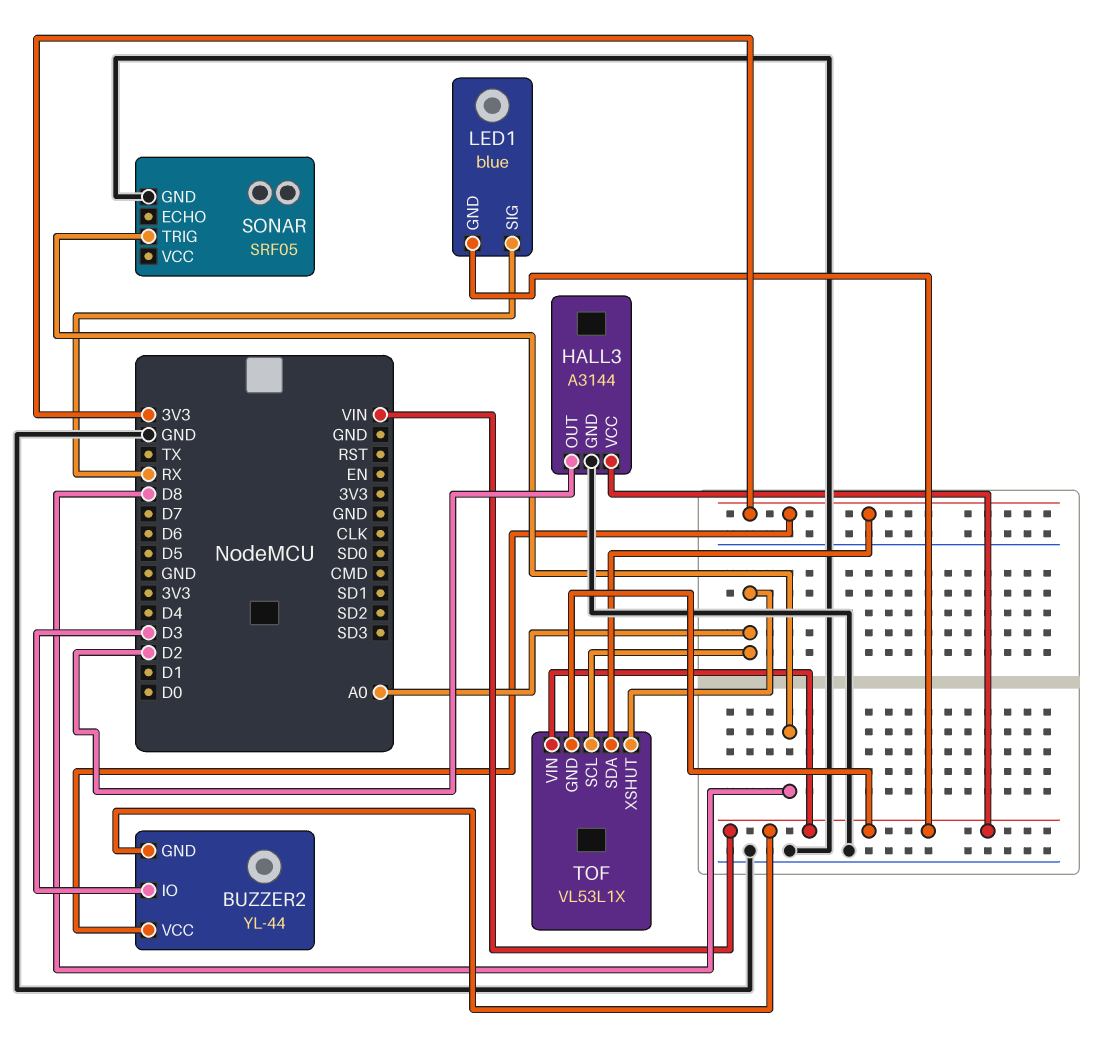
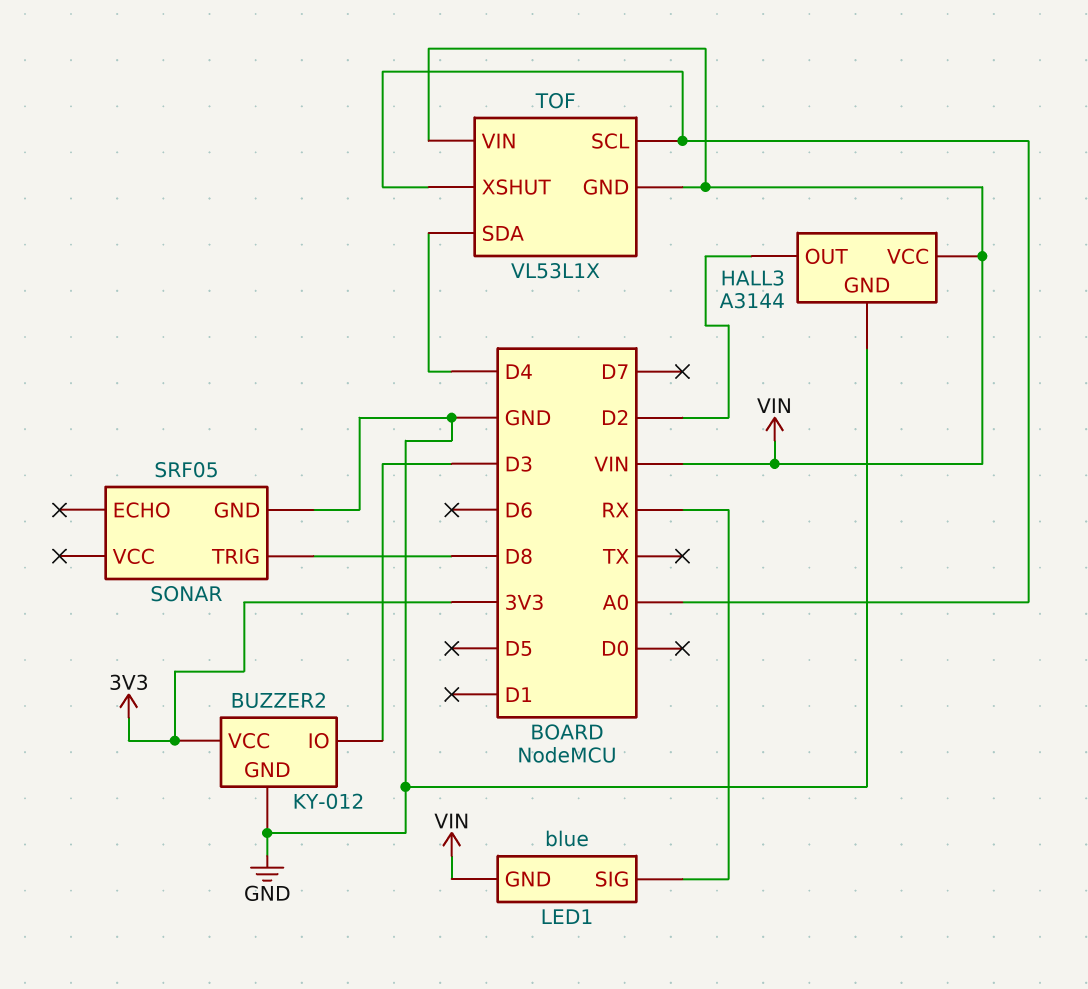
BUZZER2: YL-44 -> KY-012
BUZZER2 pin GND: VIN -> GND
TOF pin SDA: 3V3 -> D4

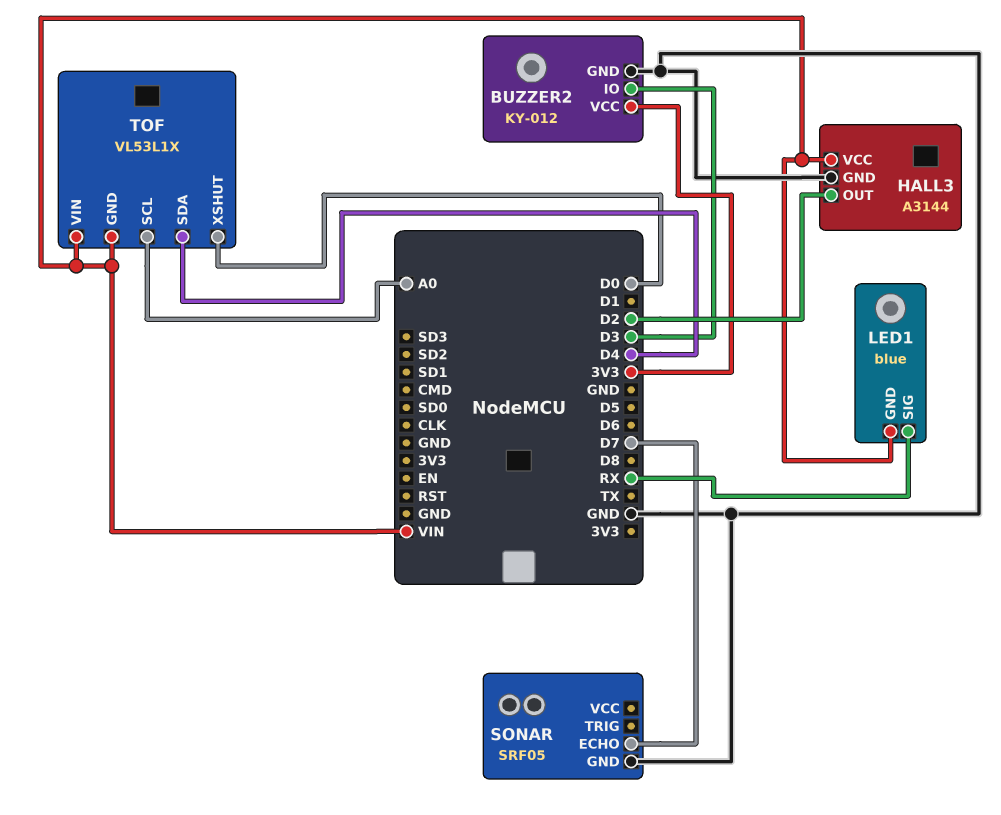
SONAR pin ECHO: none -> D7
SONAR pin TRIG: D8 -> none
TOF pin XSHUT: A0 -> D0

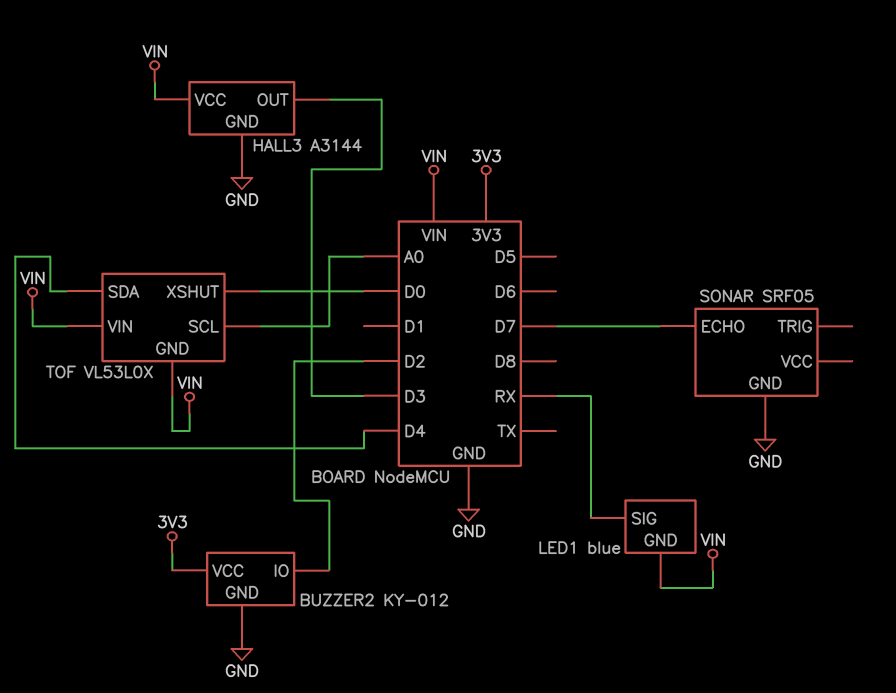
BUZZER2 pin IO: D3 -> D2
HALL3 pin OUT: D2 -> D3
TOF: VL53L1X -> VL53L0X

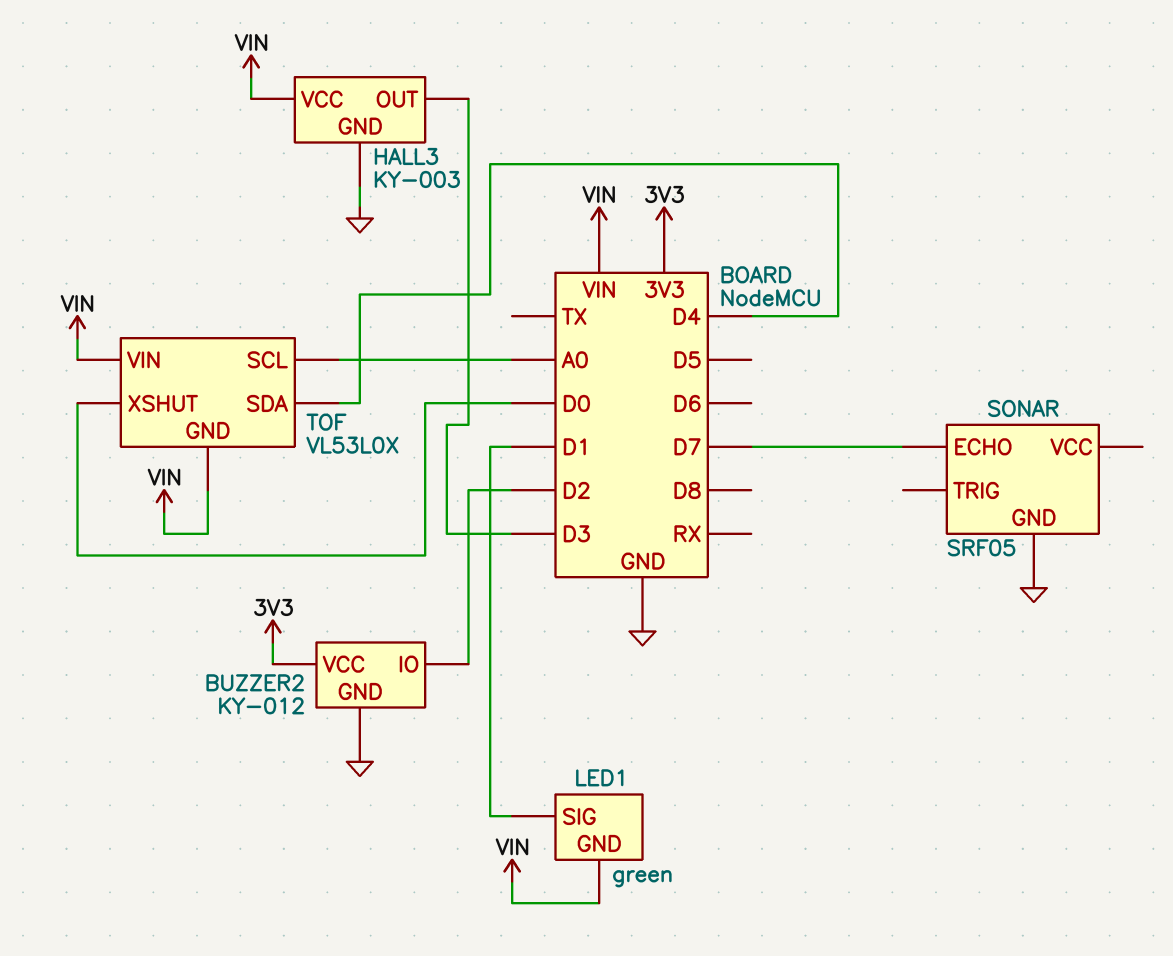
HALL3: A3144 -> KY-003
LED1: blue -> green
LED1 pin SIG: RX -> D1

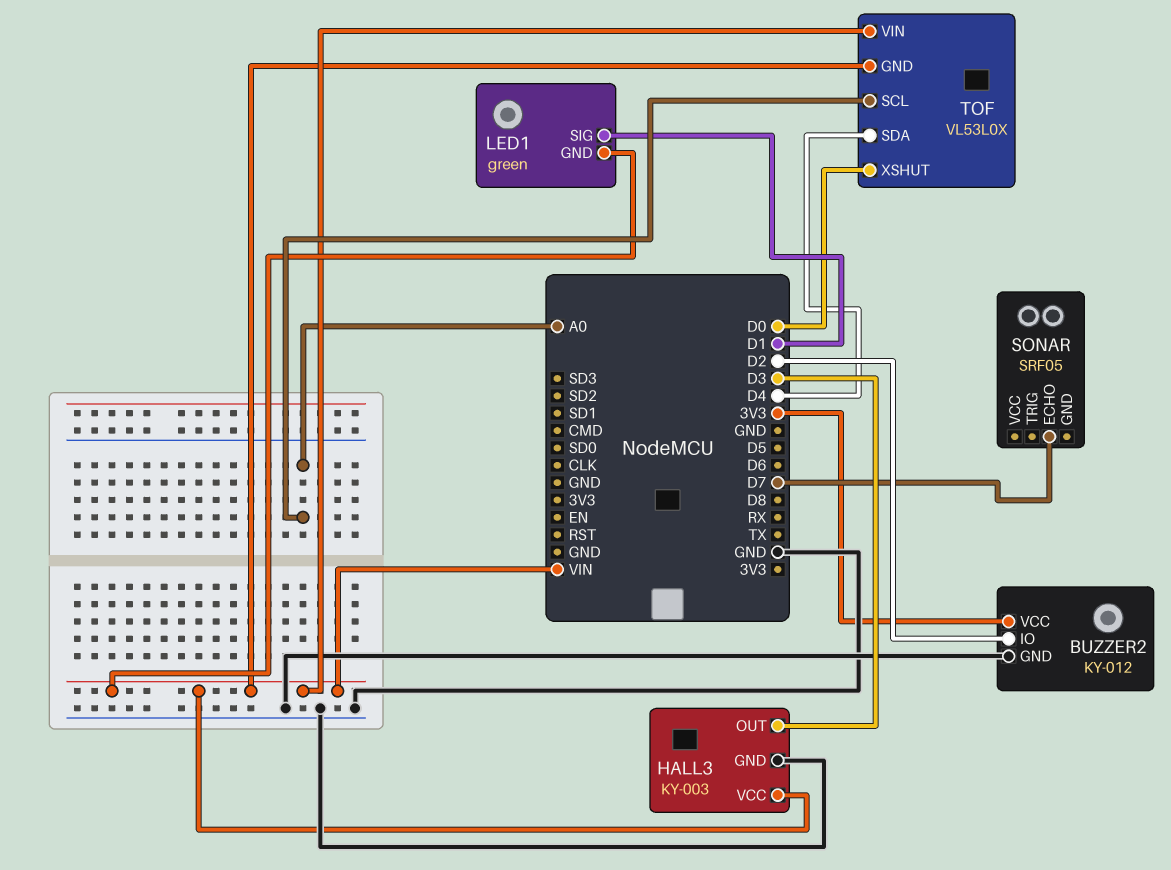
SONAR pin GND: GND -> none

